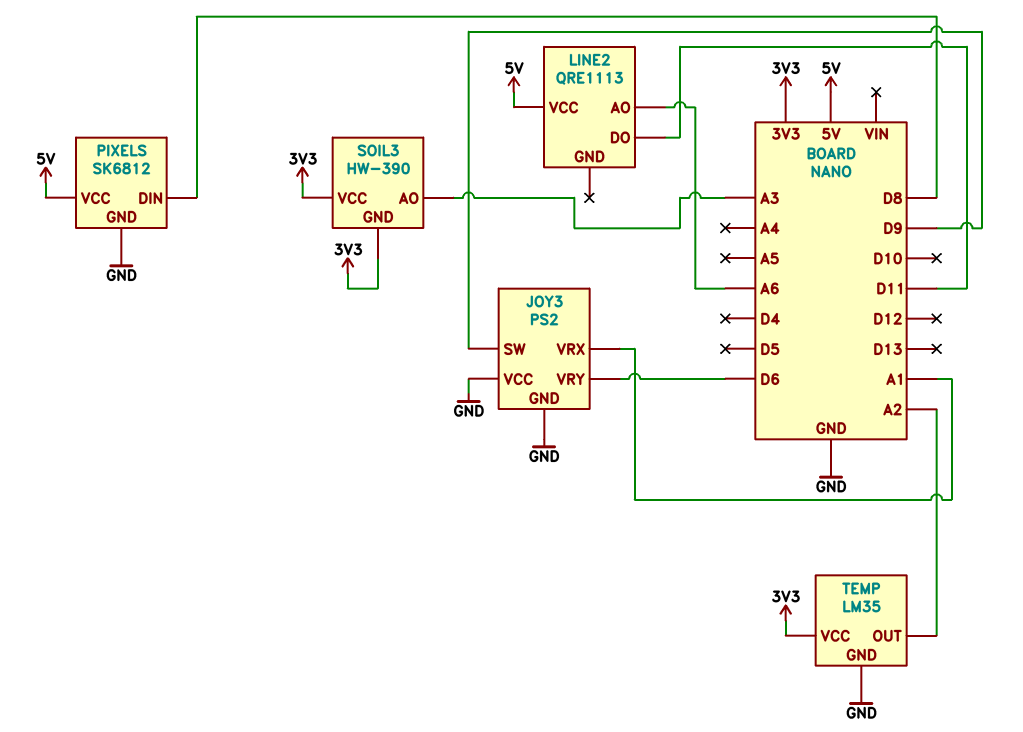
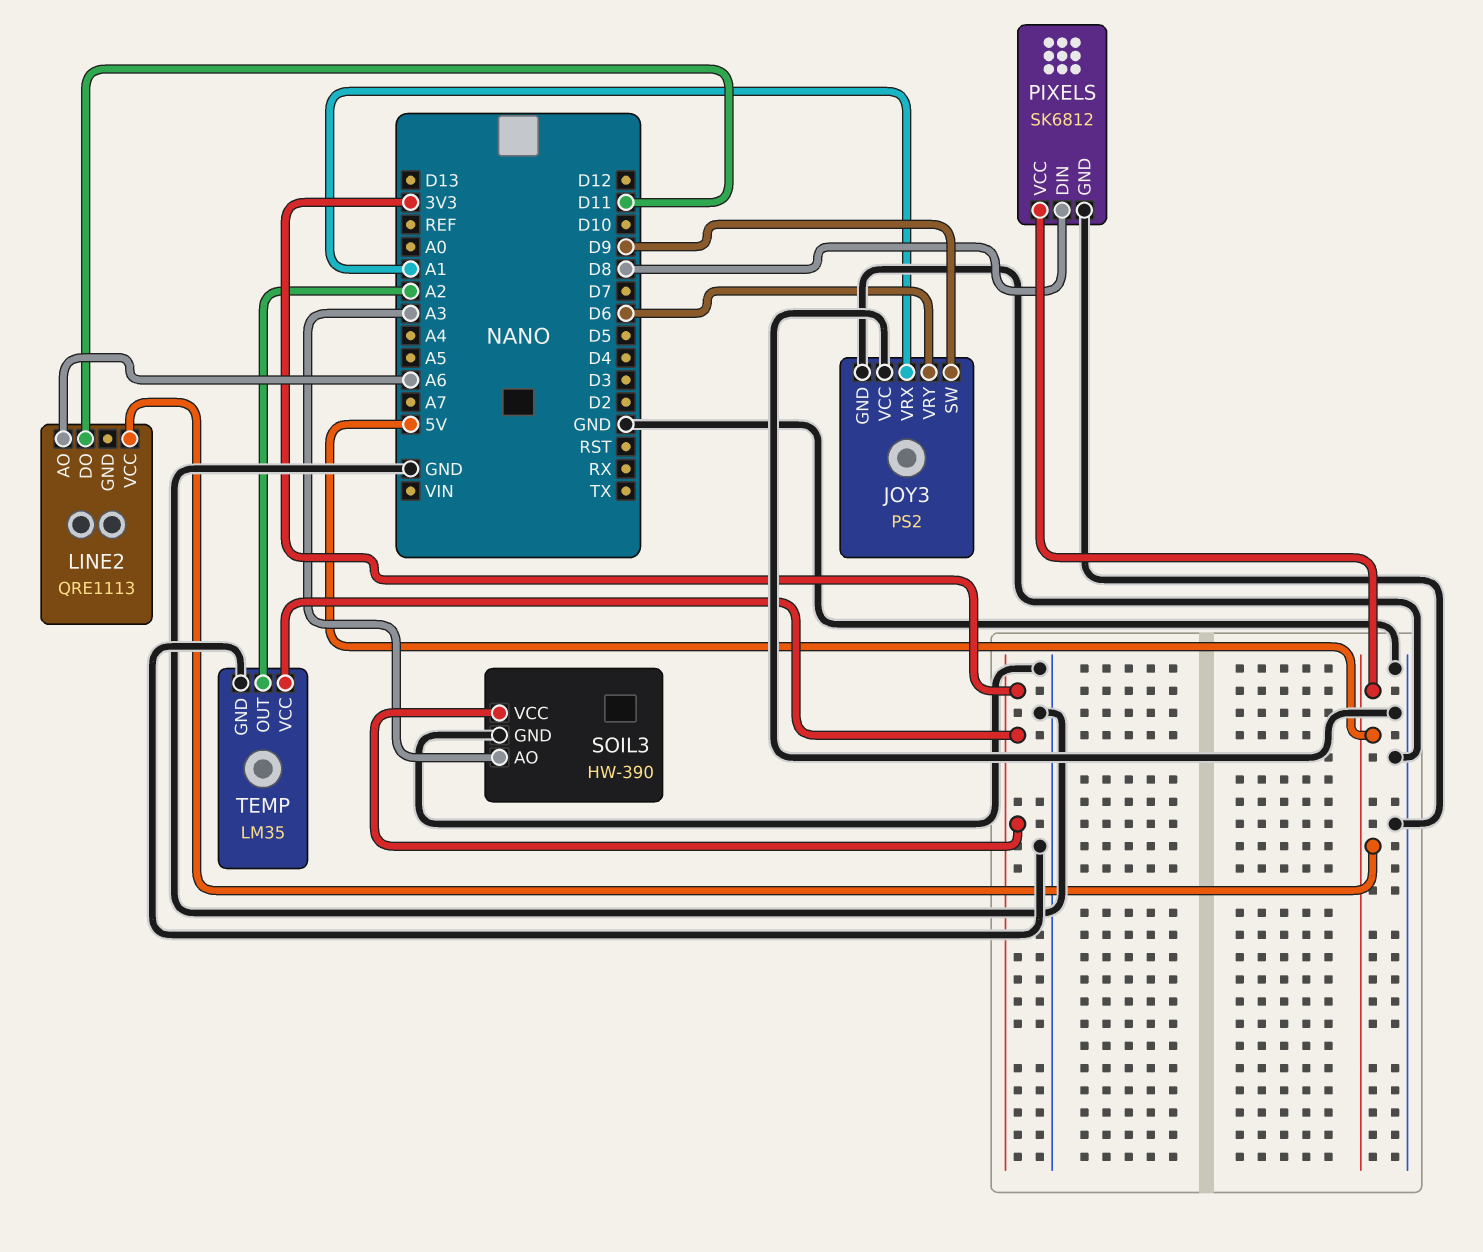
SOIL3 pin GND: 3V3 -> GND

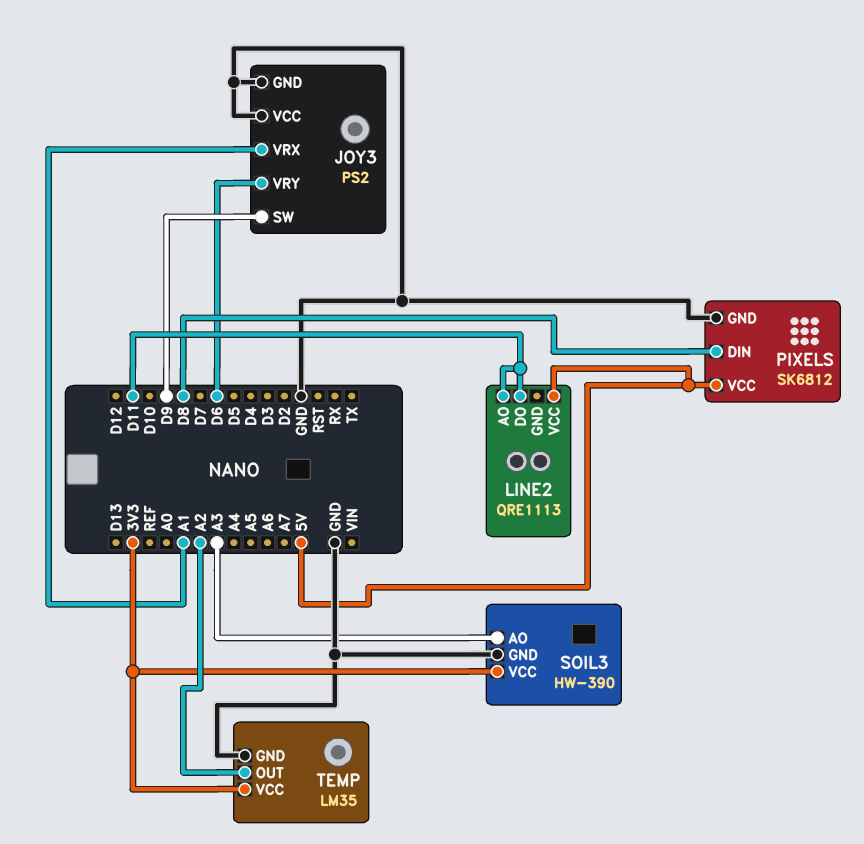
LINE2 pin AO: A6 -> D11

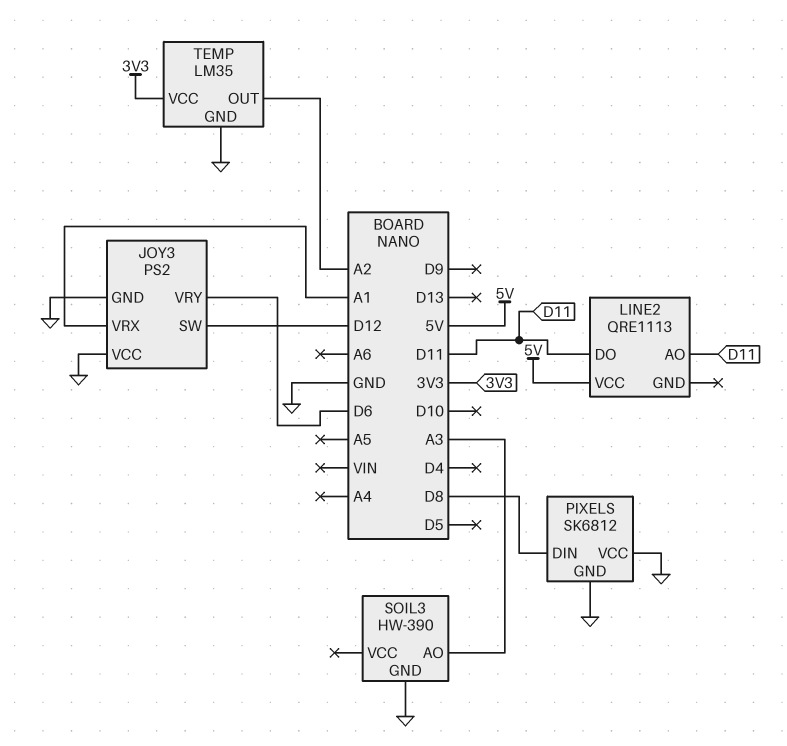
JOY3 pin SW: D9 -> D12
PIXELS pin VCC: 5V -> GND
SOIL3 pin VCC: 3V3 -> none

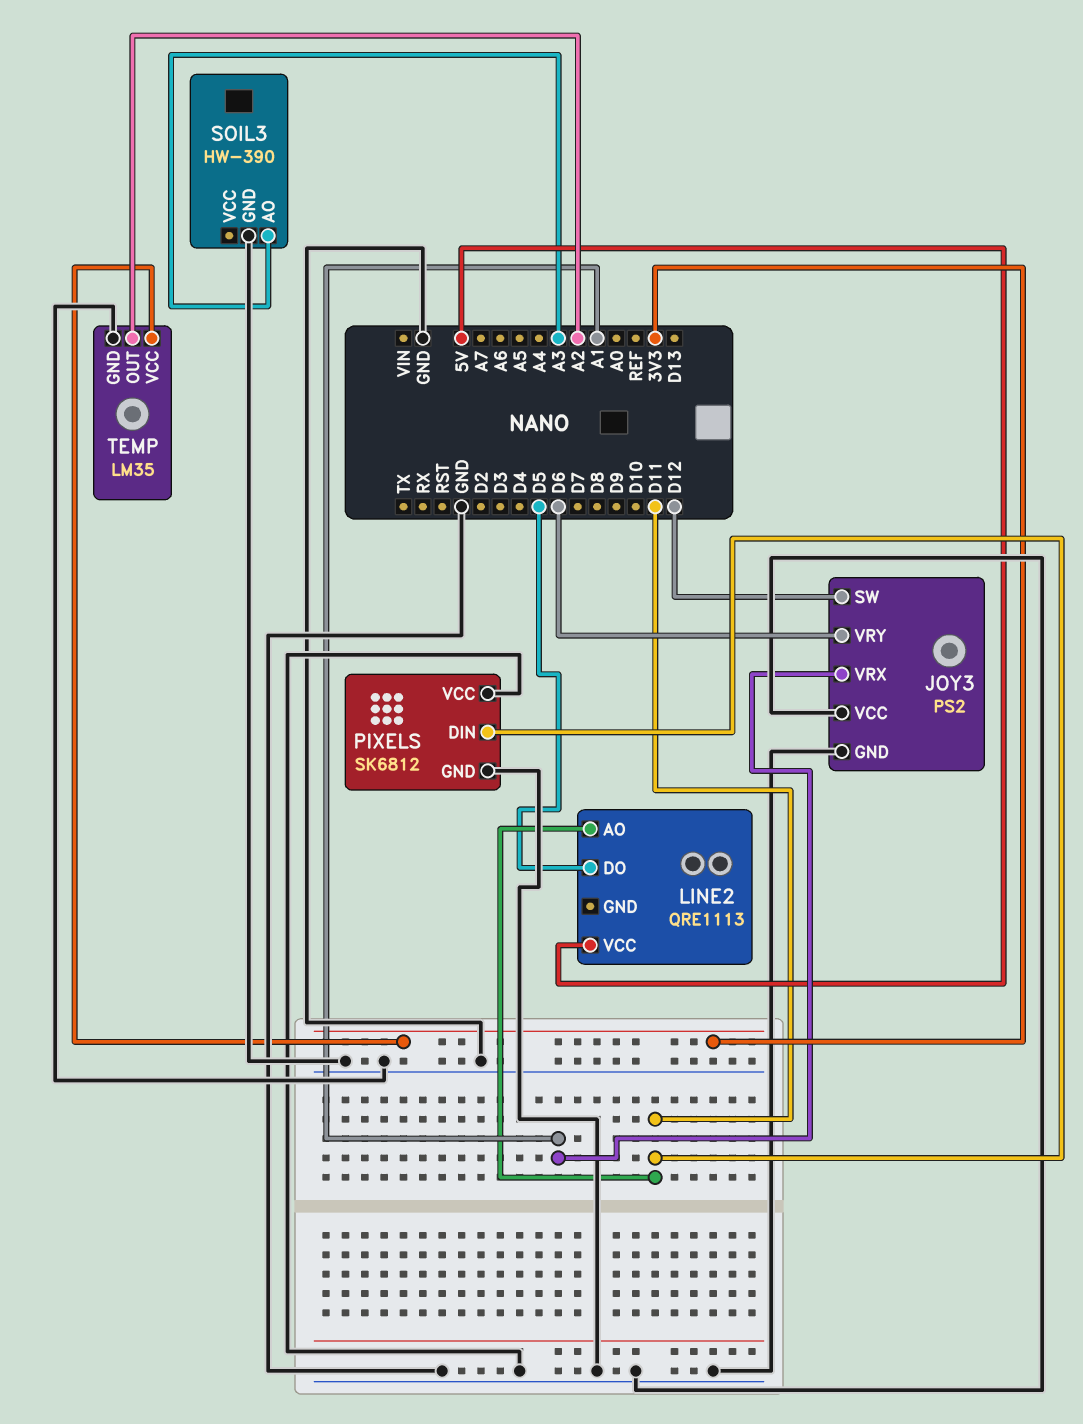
LINE2 pin DO: D11 -> D5
PIXELS pin DIN: D8 -> D11

